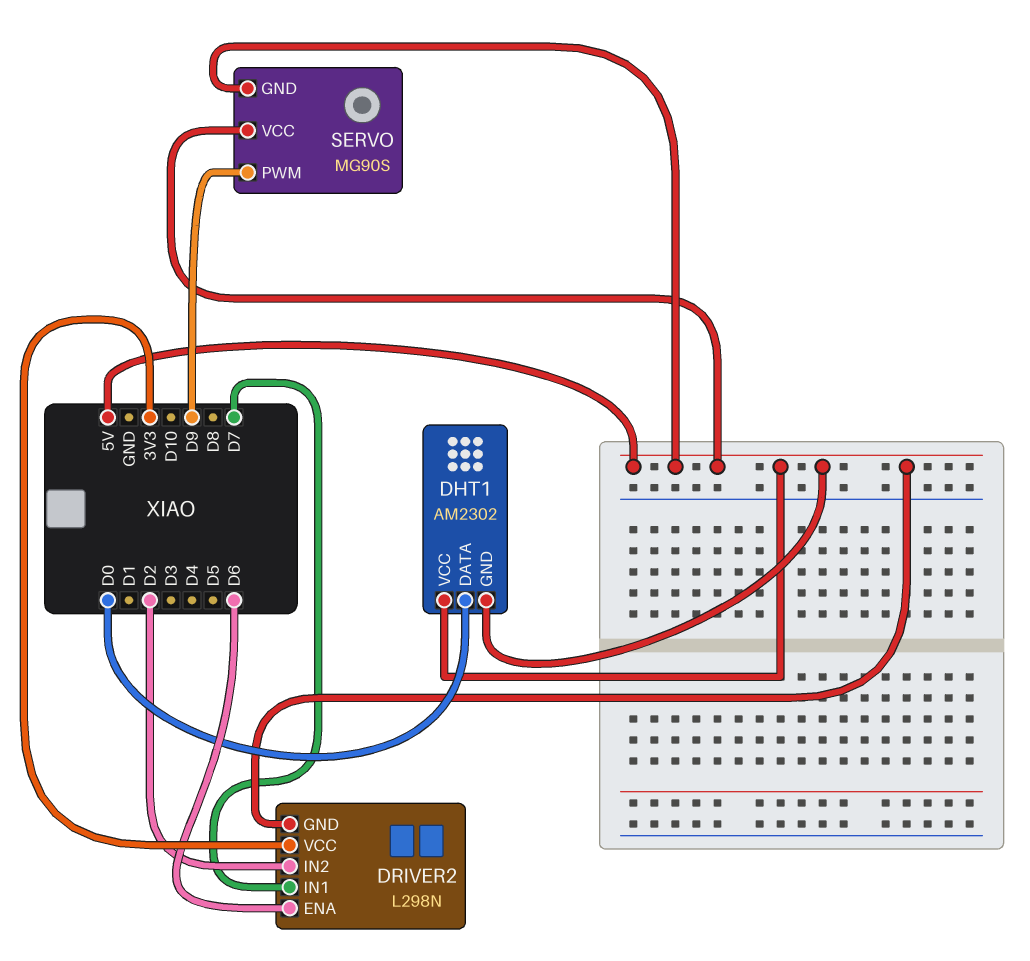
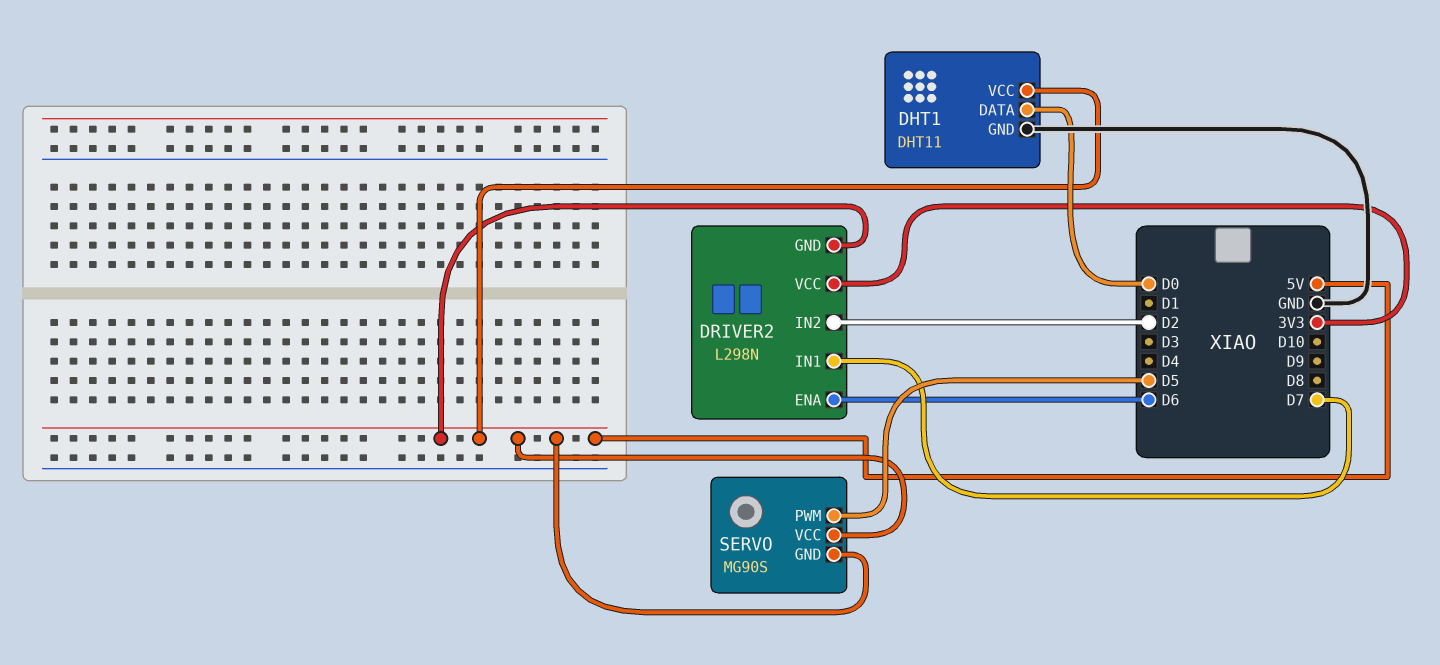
DHT1: AM2302 -> DHT11
DHT1 pin GND: 5V -> GND
SERVO pin PWM: D9 -> D5

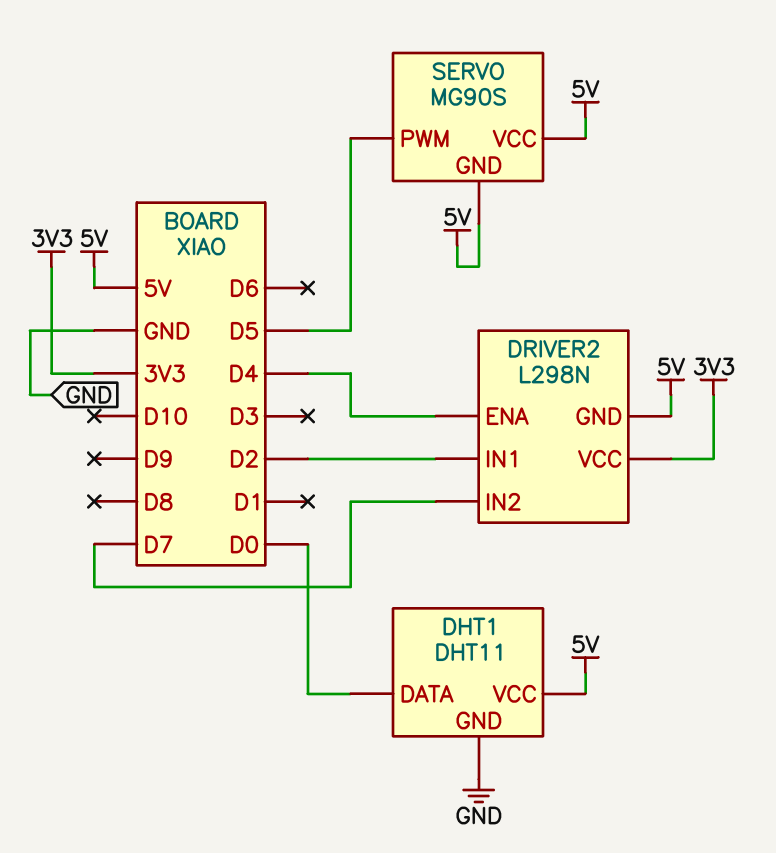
DRIVER2 pin ENA: D6 -> D4
DRIVER2 pin IN1: D7 -> D2
DRIVER2 pin IN2: D2 -> D7

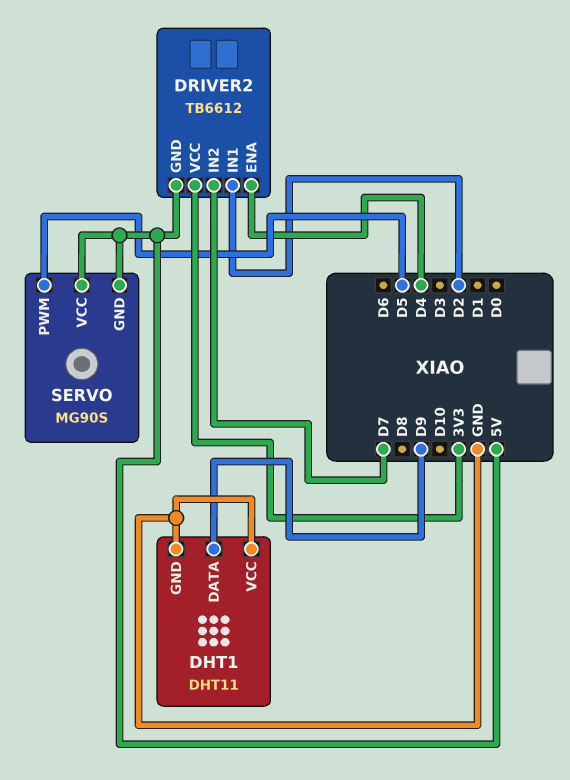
DHT1 pin DATA: D0 -> D9
DHT1 pin VCC: 5V -> GND
DRIVER2: L298N -> TB6612

